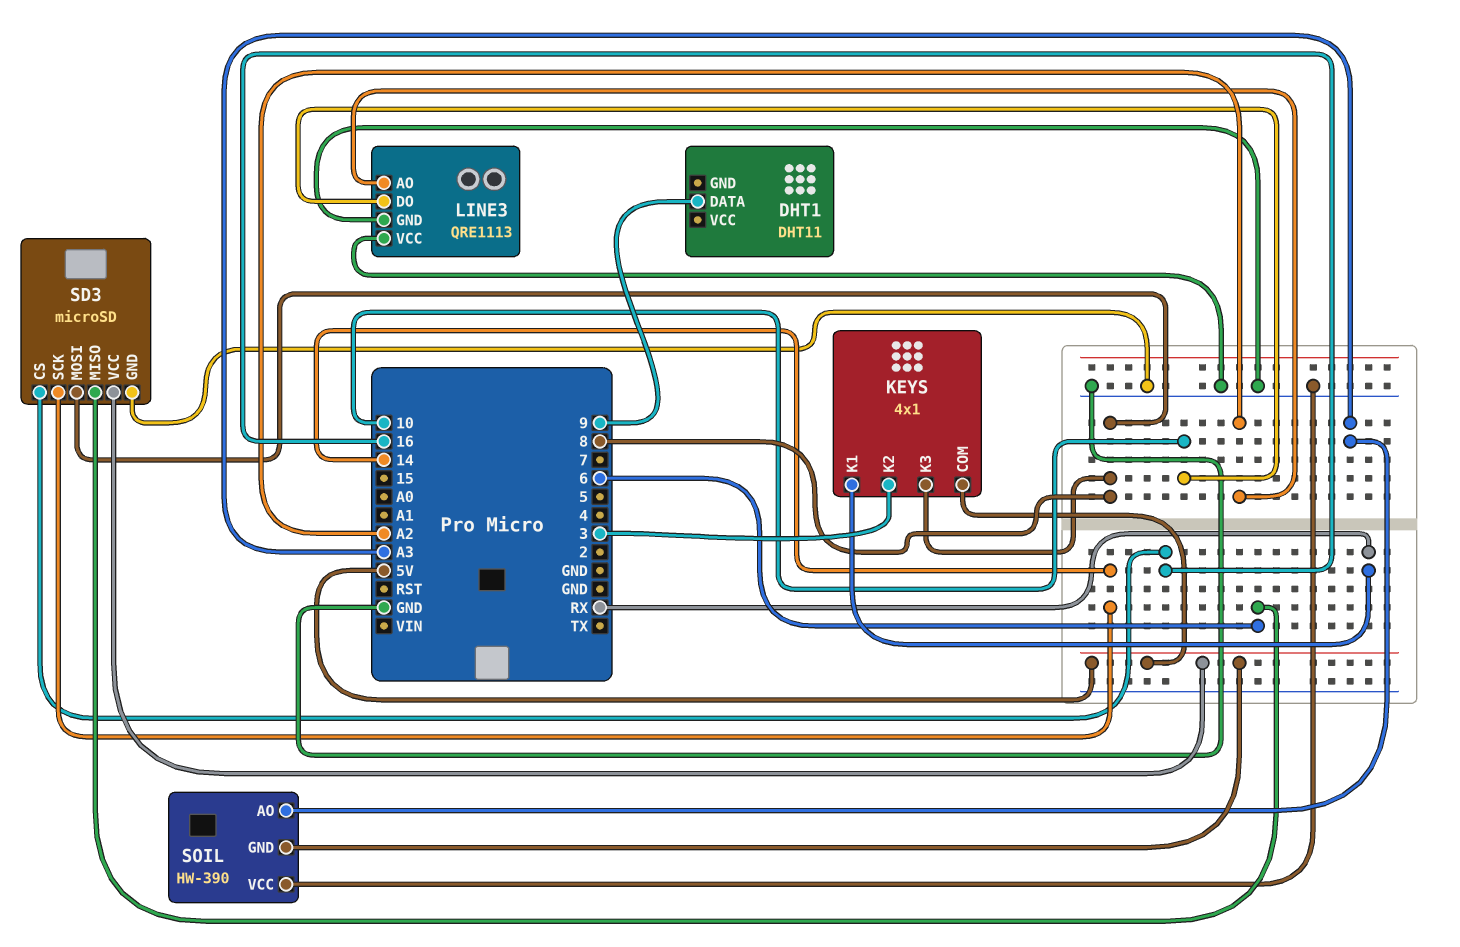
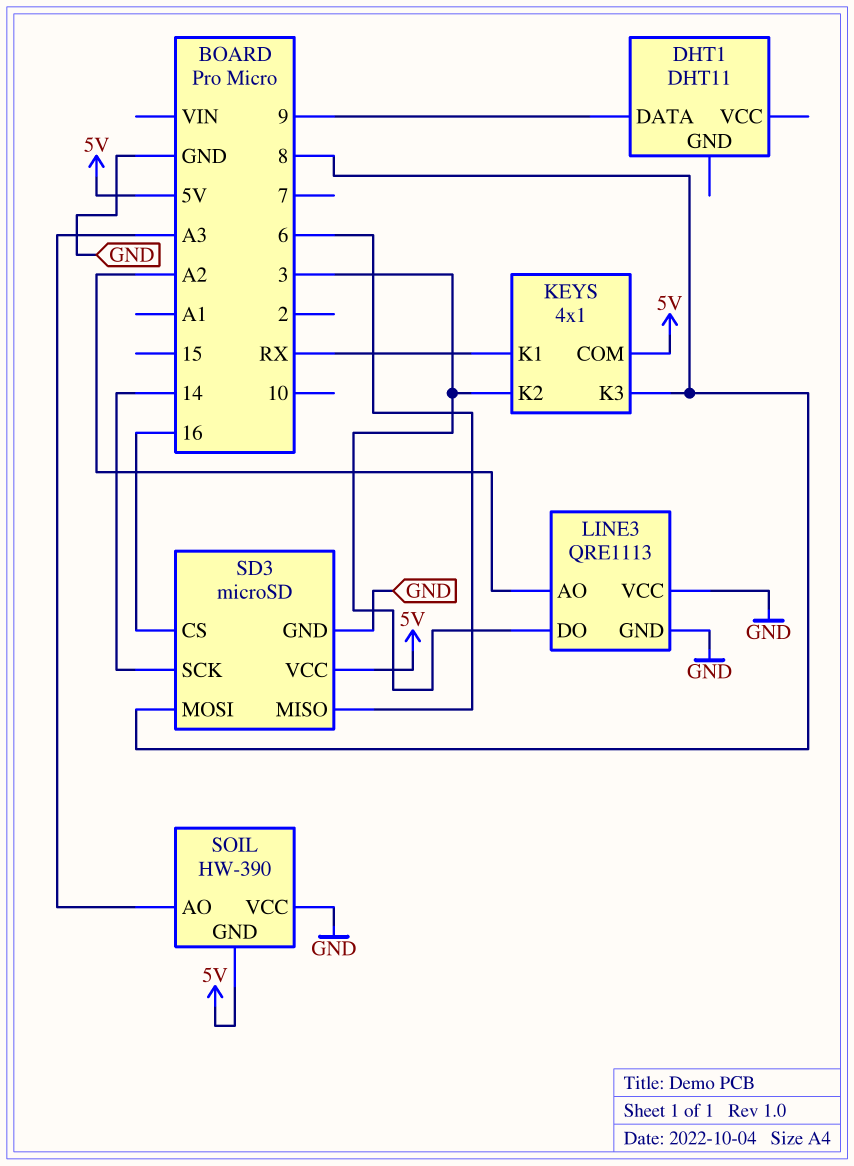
LINE3 pin DO: 10 -> 3

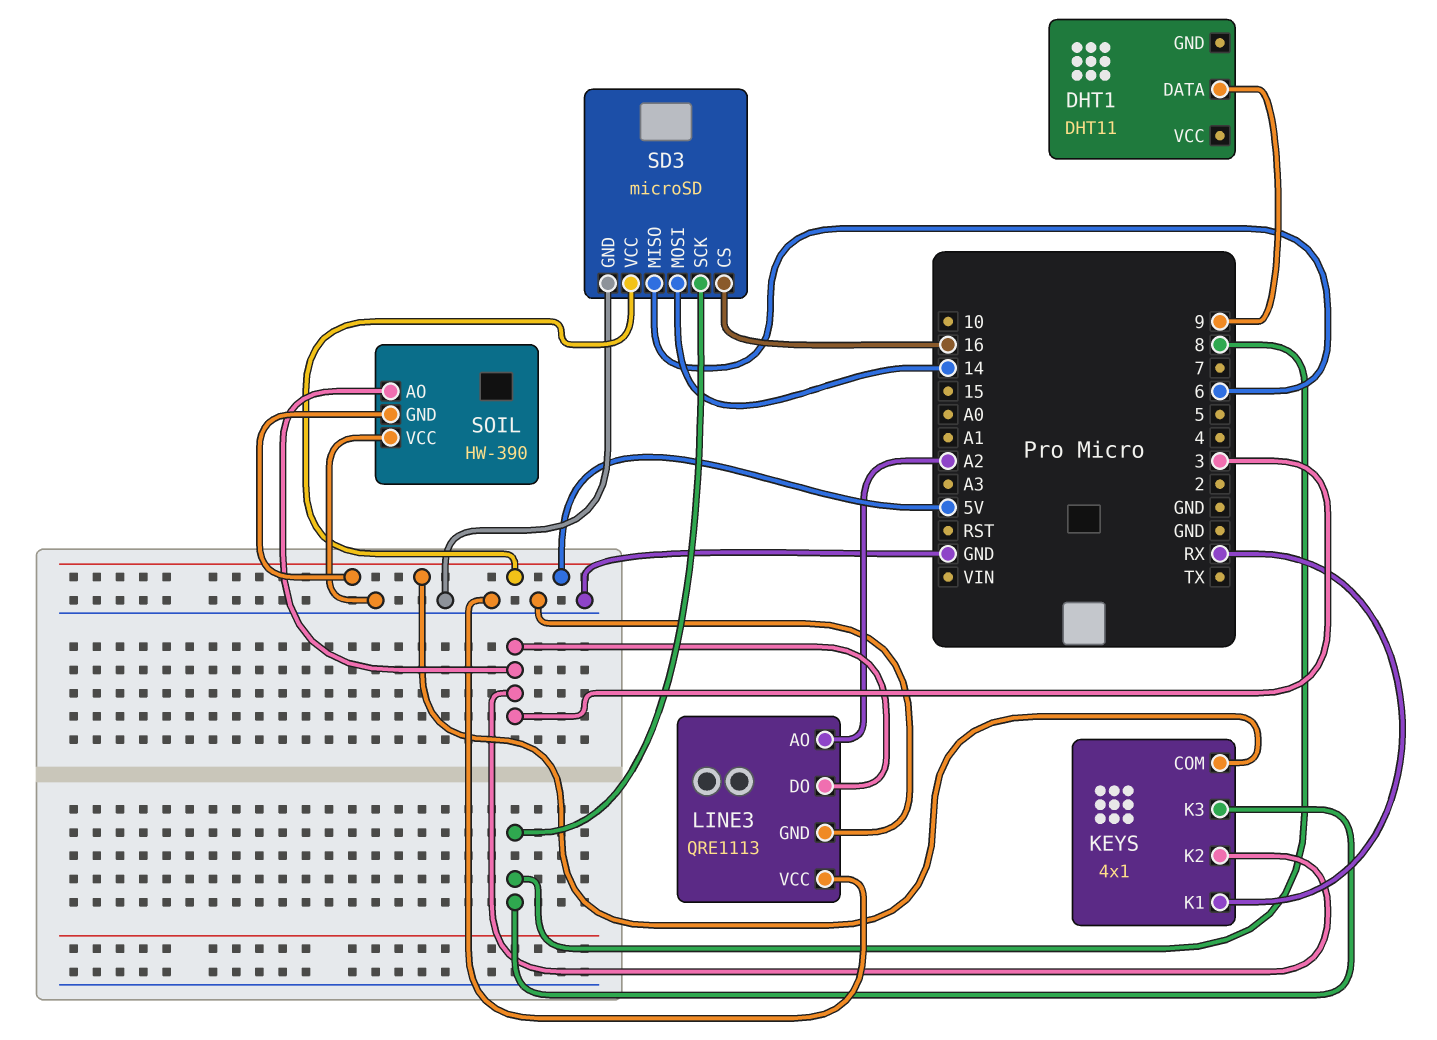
SD3 pin MOSI: 8 -> 14
SD3 pin SCK: 14 -> 8
SOIL pin AO: A3 -> 3

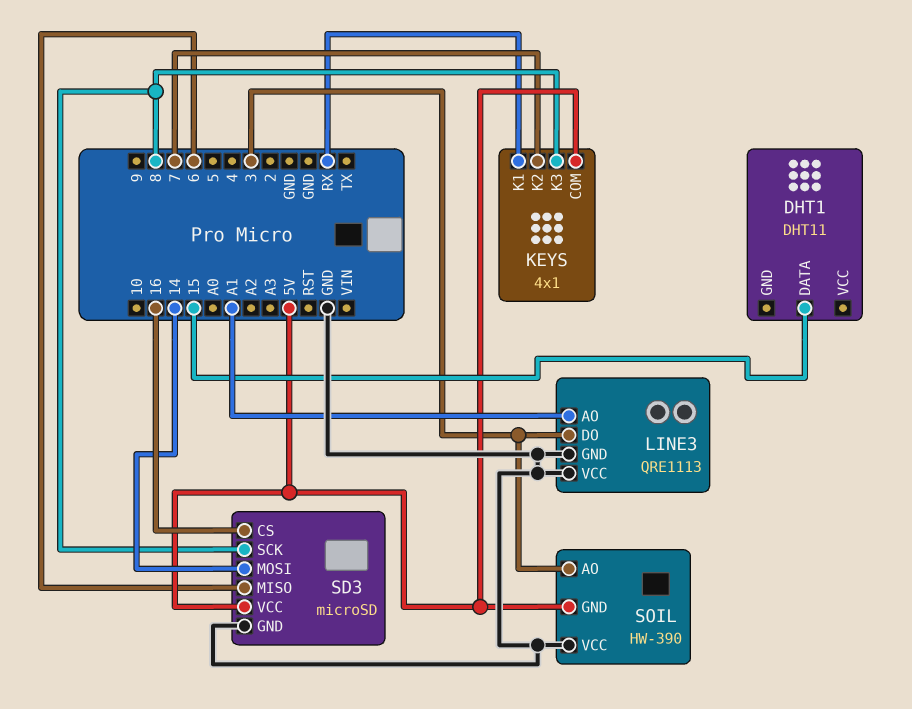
DHT1 pin DATA: 9 -> 15
KEYS pin K2: 3 -> 7
LINE3 pin AO: A2 -> A1

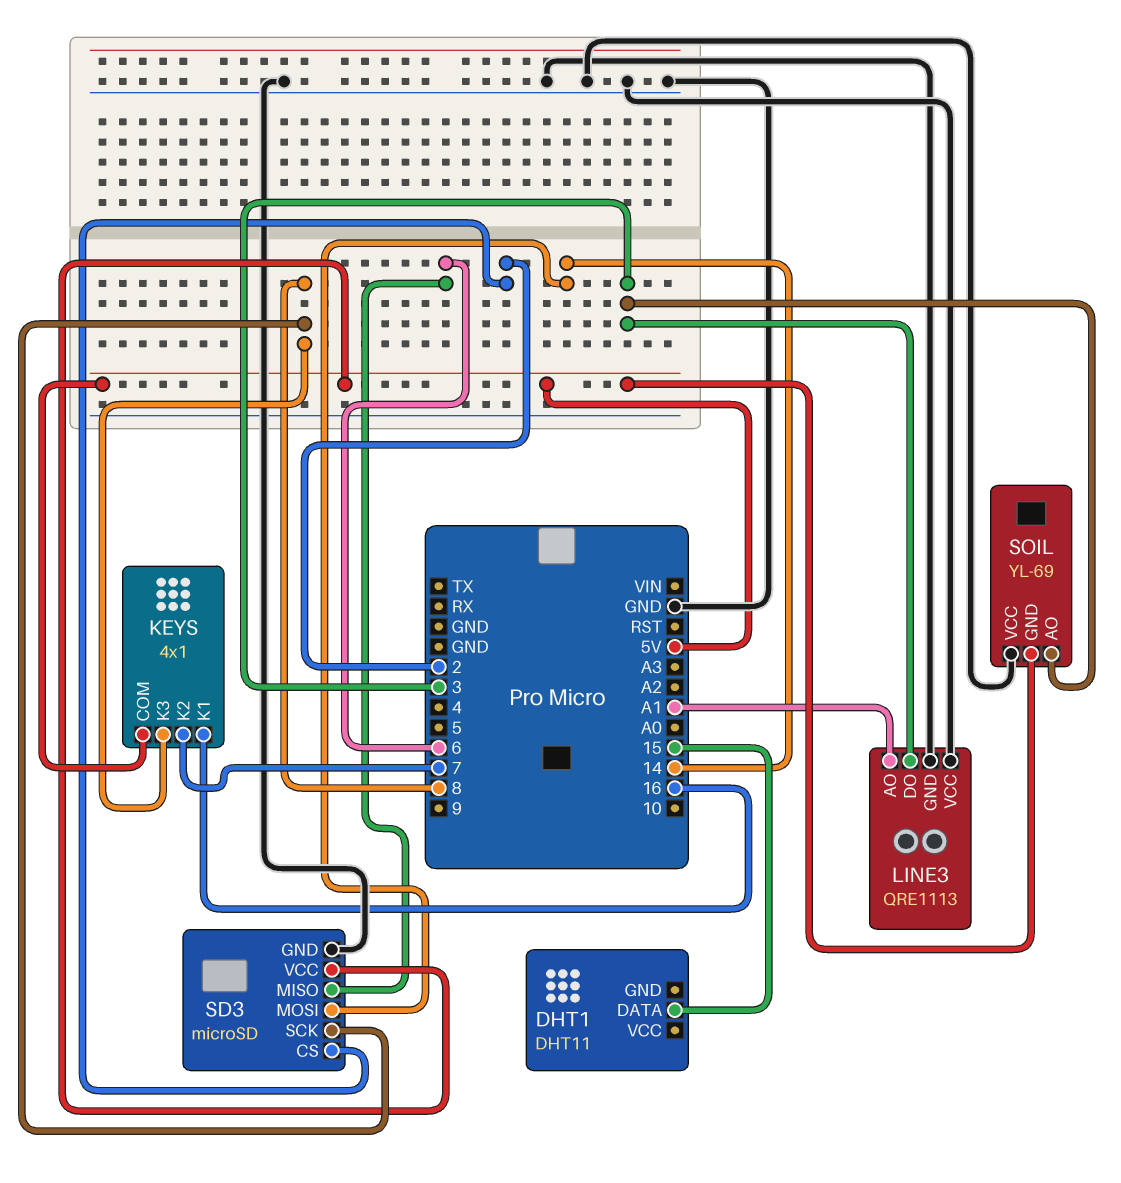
KEYS pin K1: RX -> 16
SD3 pin CS: 16 -> 2
SOIL: HW-390 -> YL-69

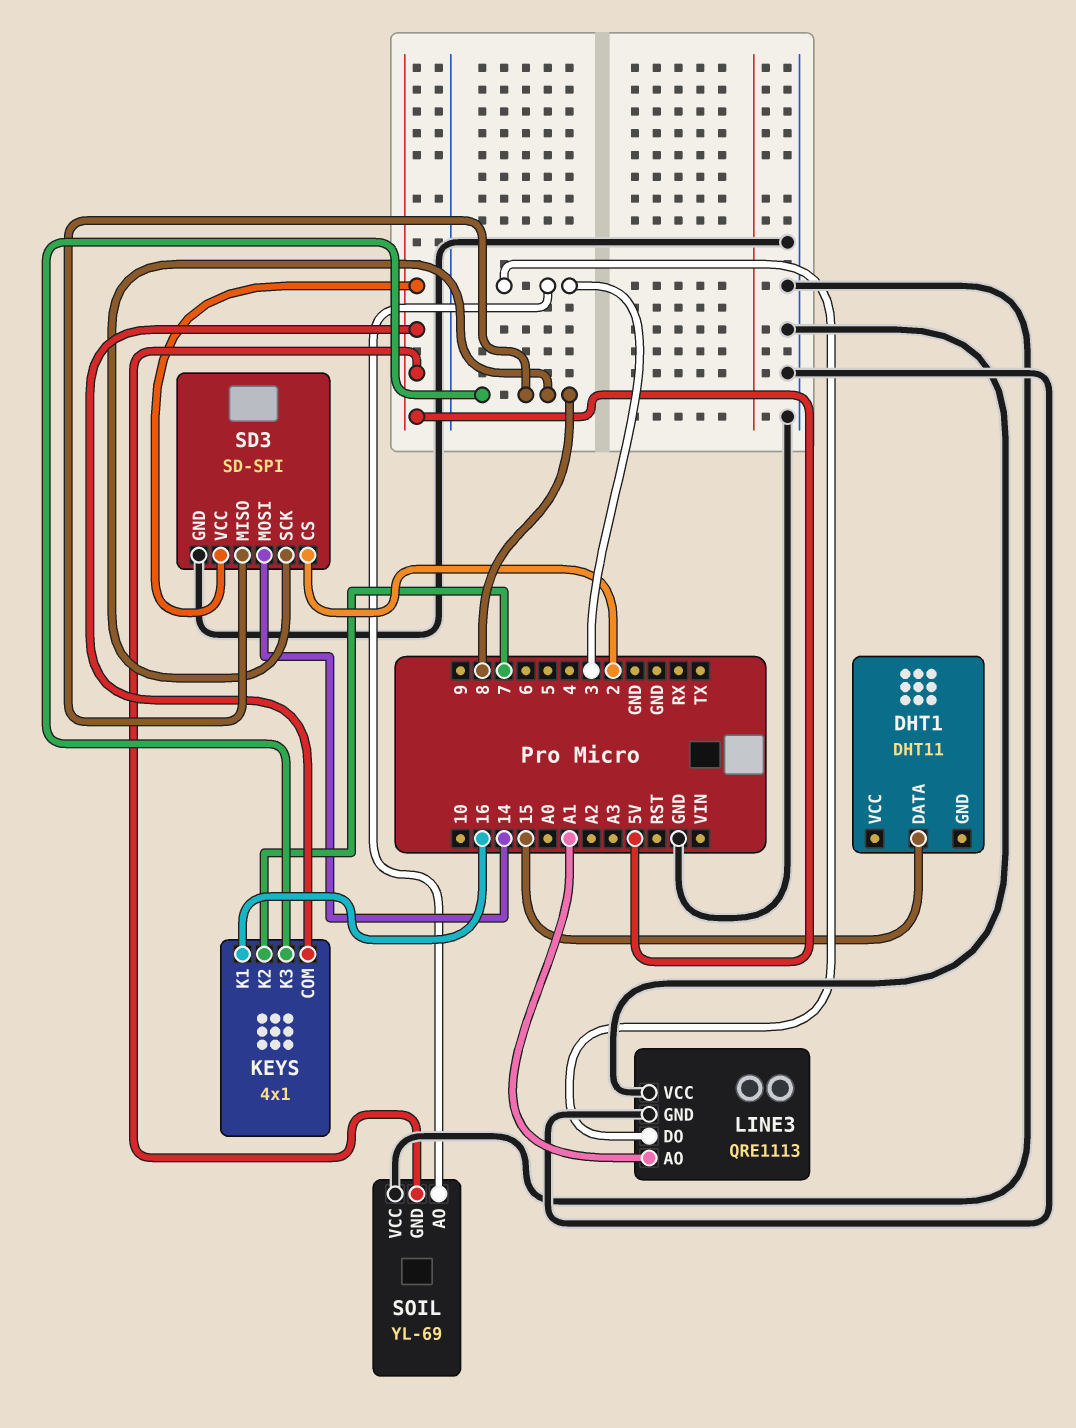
SD3: microSD -> SD-SPI
SD3 pin MISO: 6 -> 8

